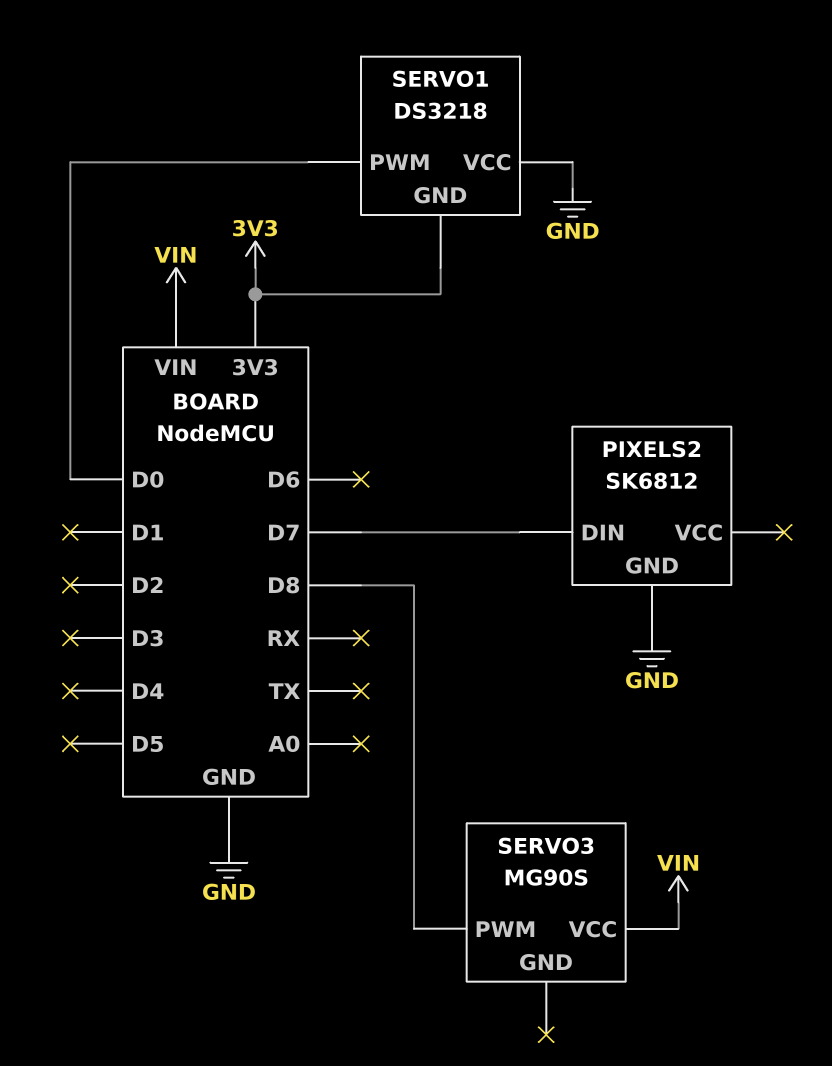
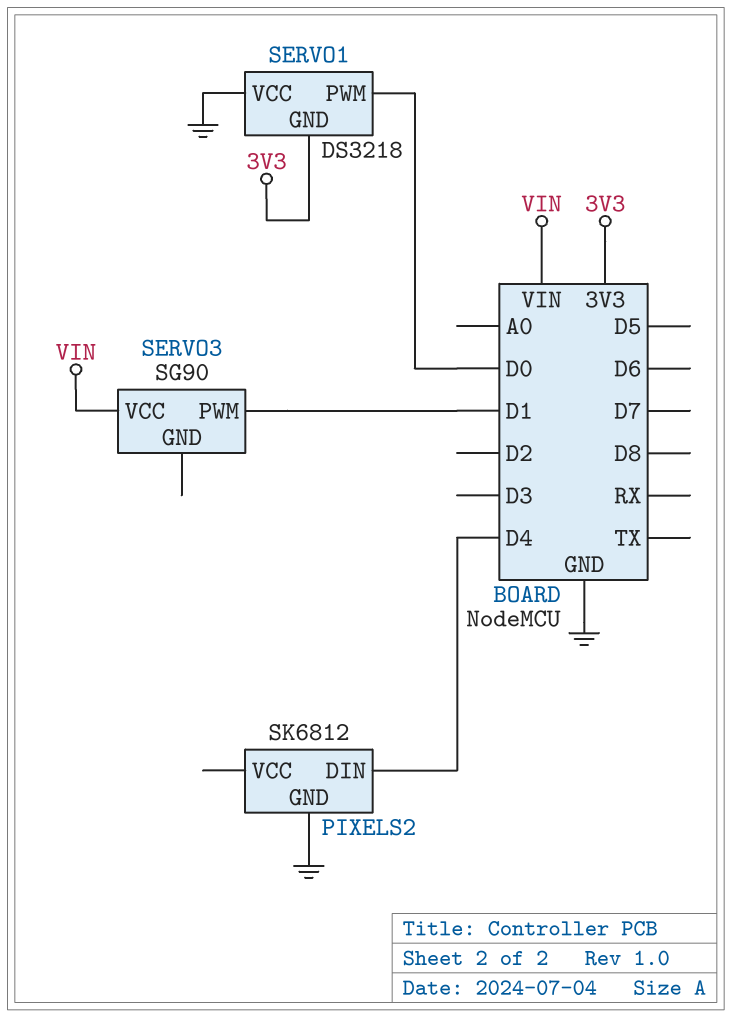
PIXELS2 pin DIN: D7 -> D4
SERVO3: MG90S -> SG90
SERVO3 pin PWM: D8 -> D1

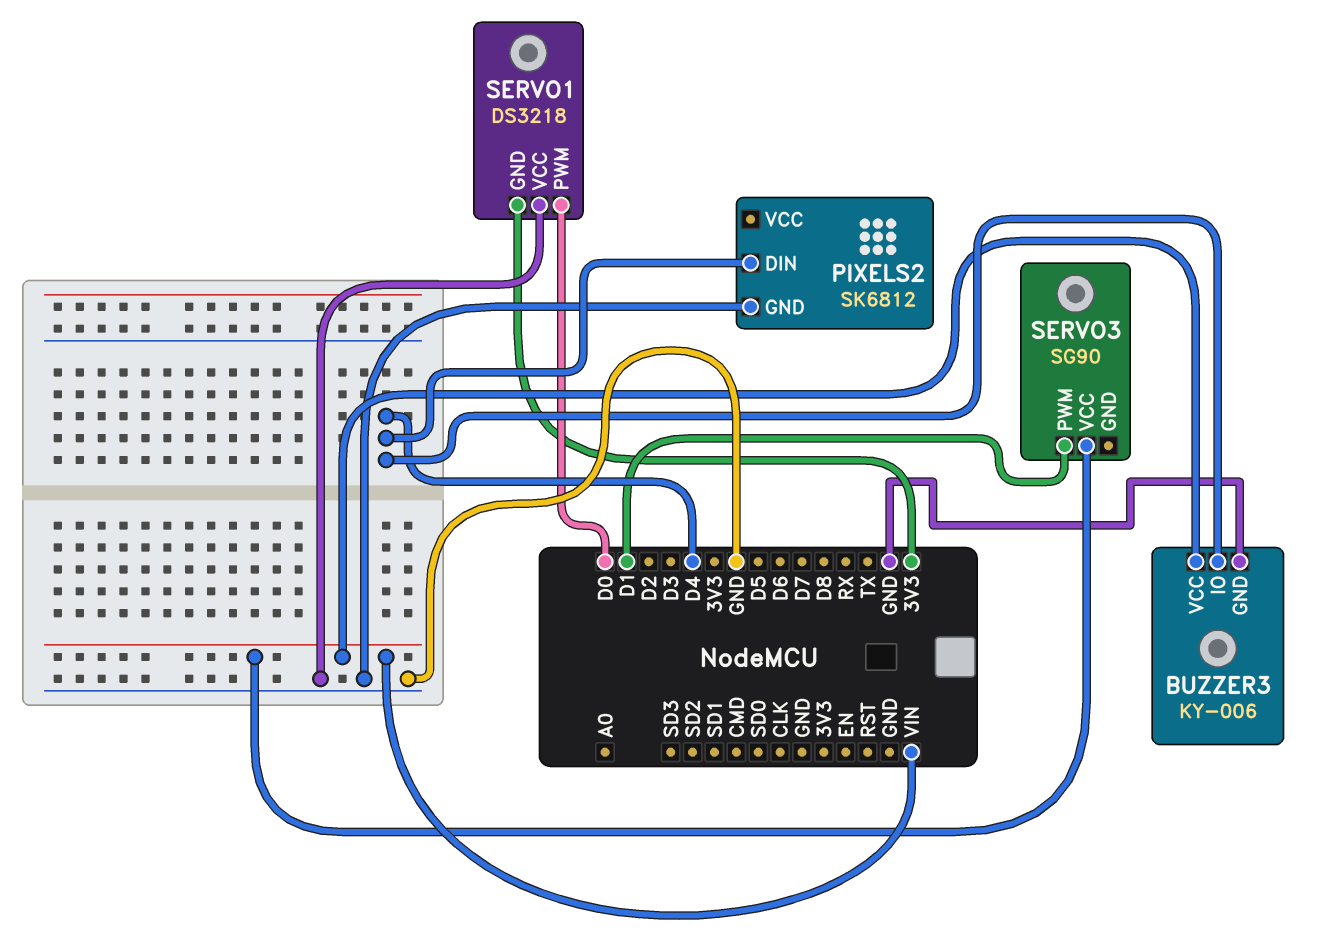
BUZZER3: none -> KY-006
BUZZER3 pin GND: none -> GND
BUZZER3 pin IO: none -> D4
BUZZER3 pin VCC: none -> VIN

